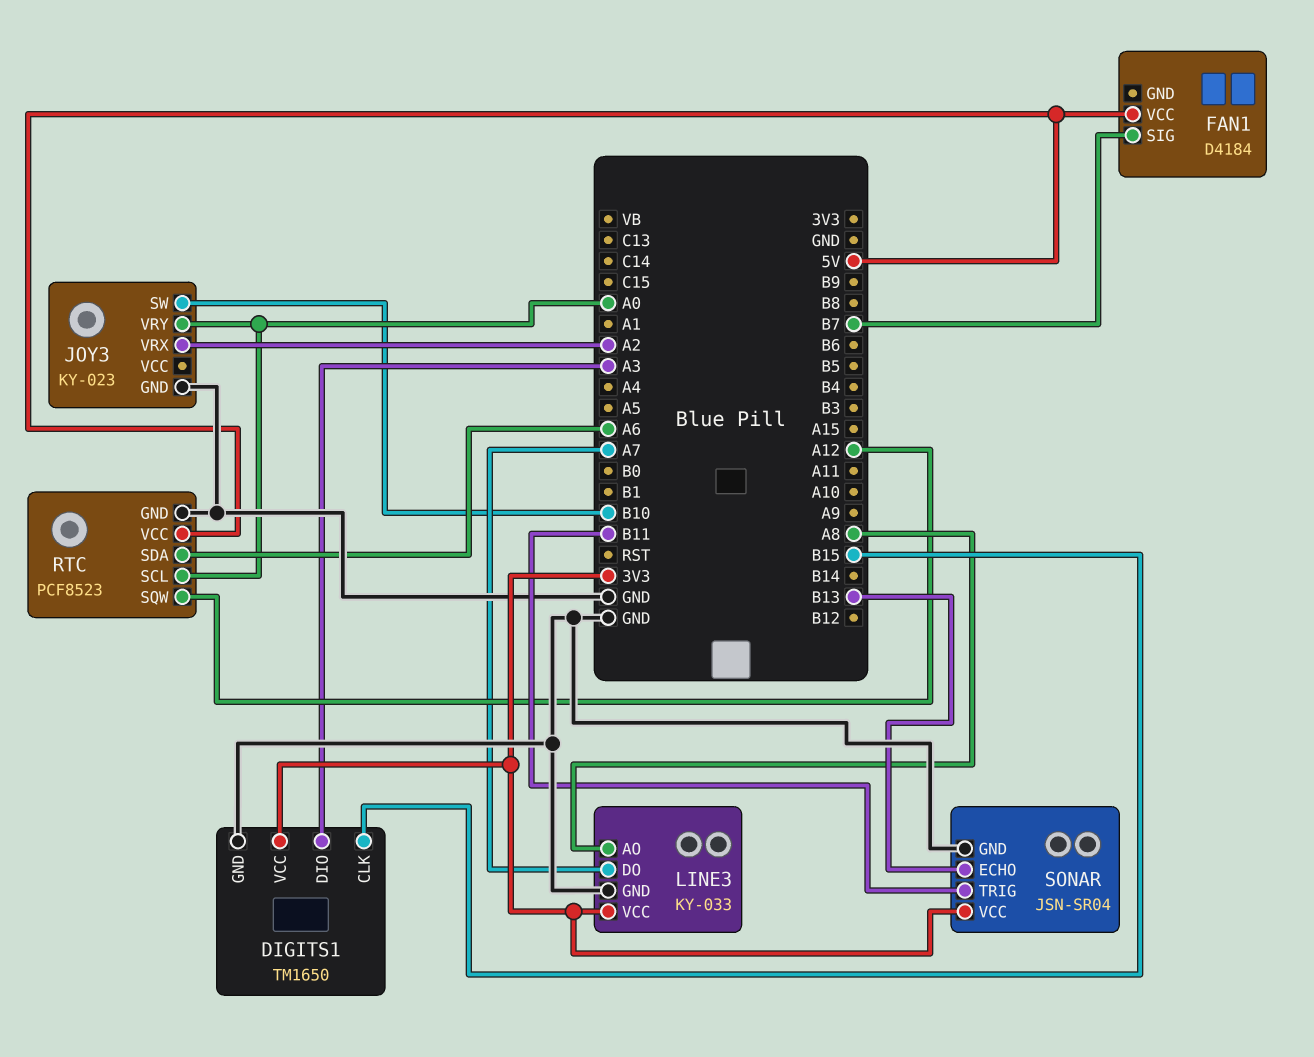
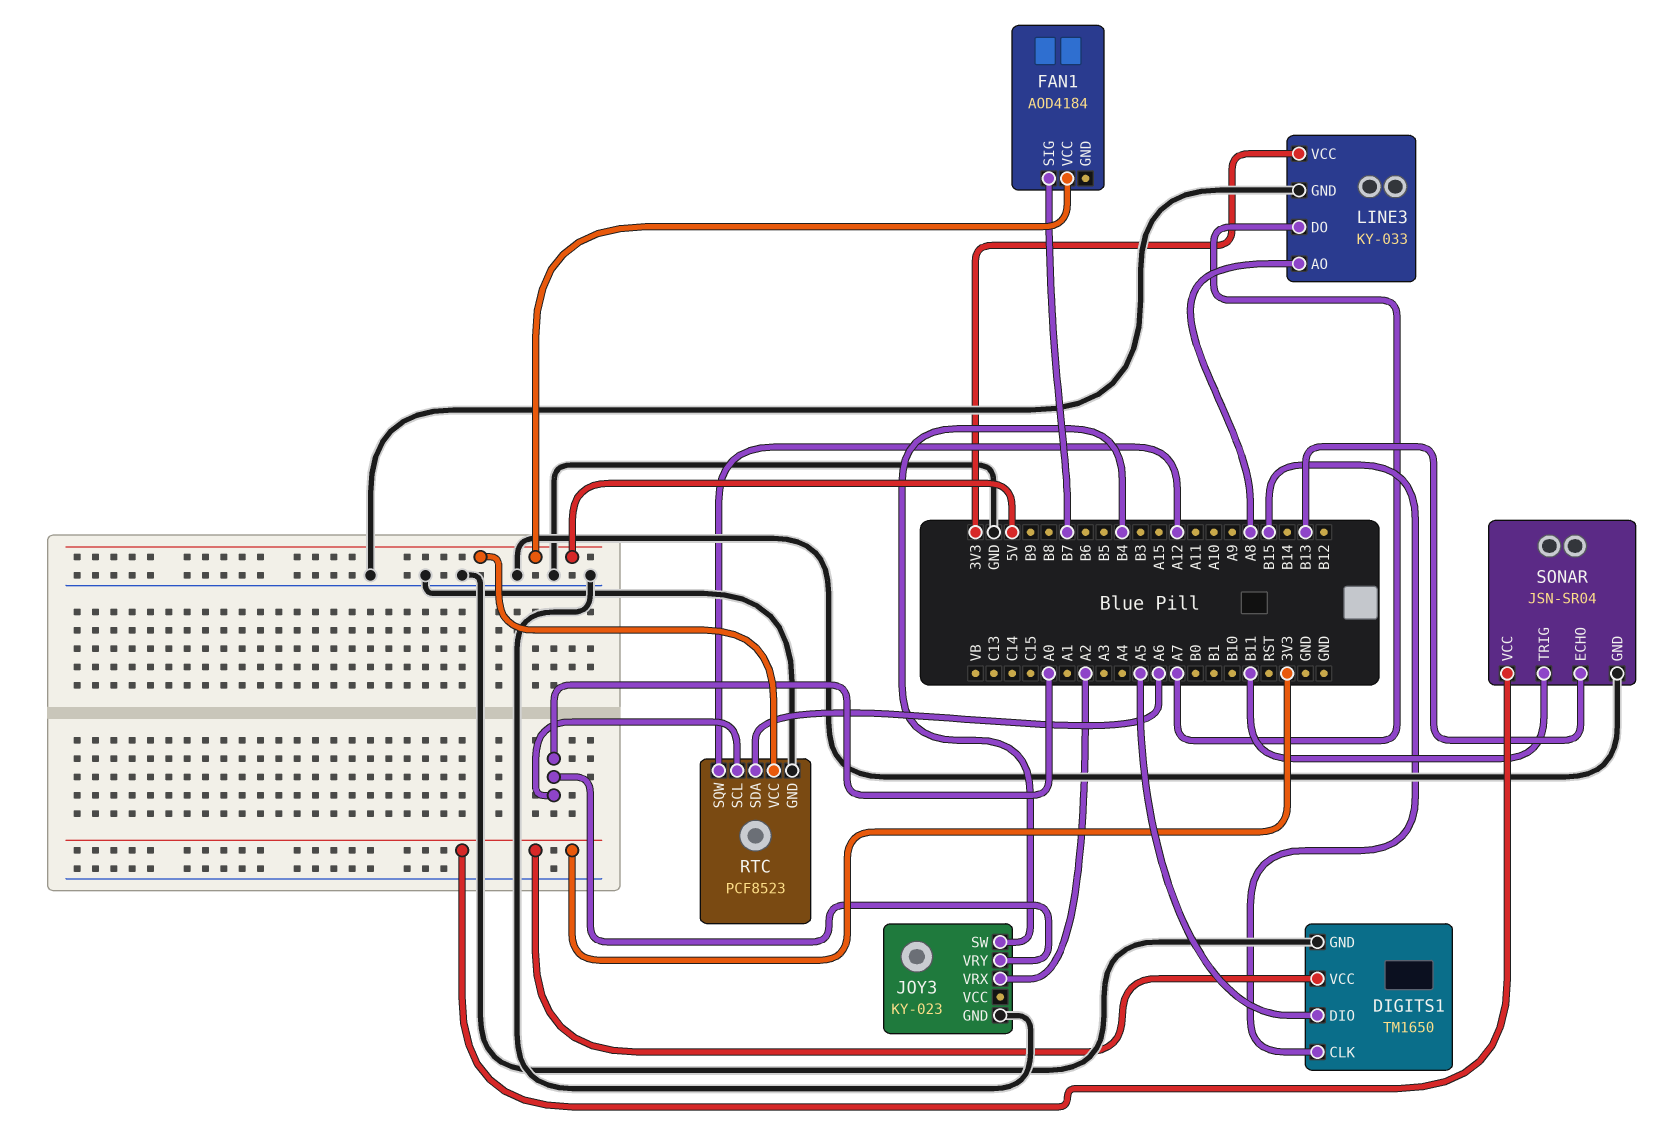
DIGITS1 pin DIO: A3 -> A5
FAN1: D4184 -> AOD4184
JOY3 pin SW: B10 -> B4

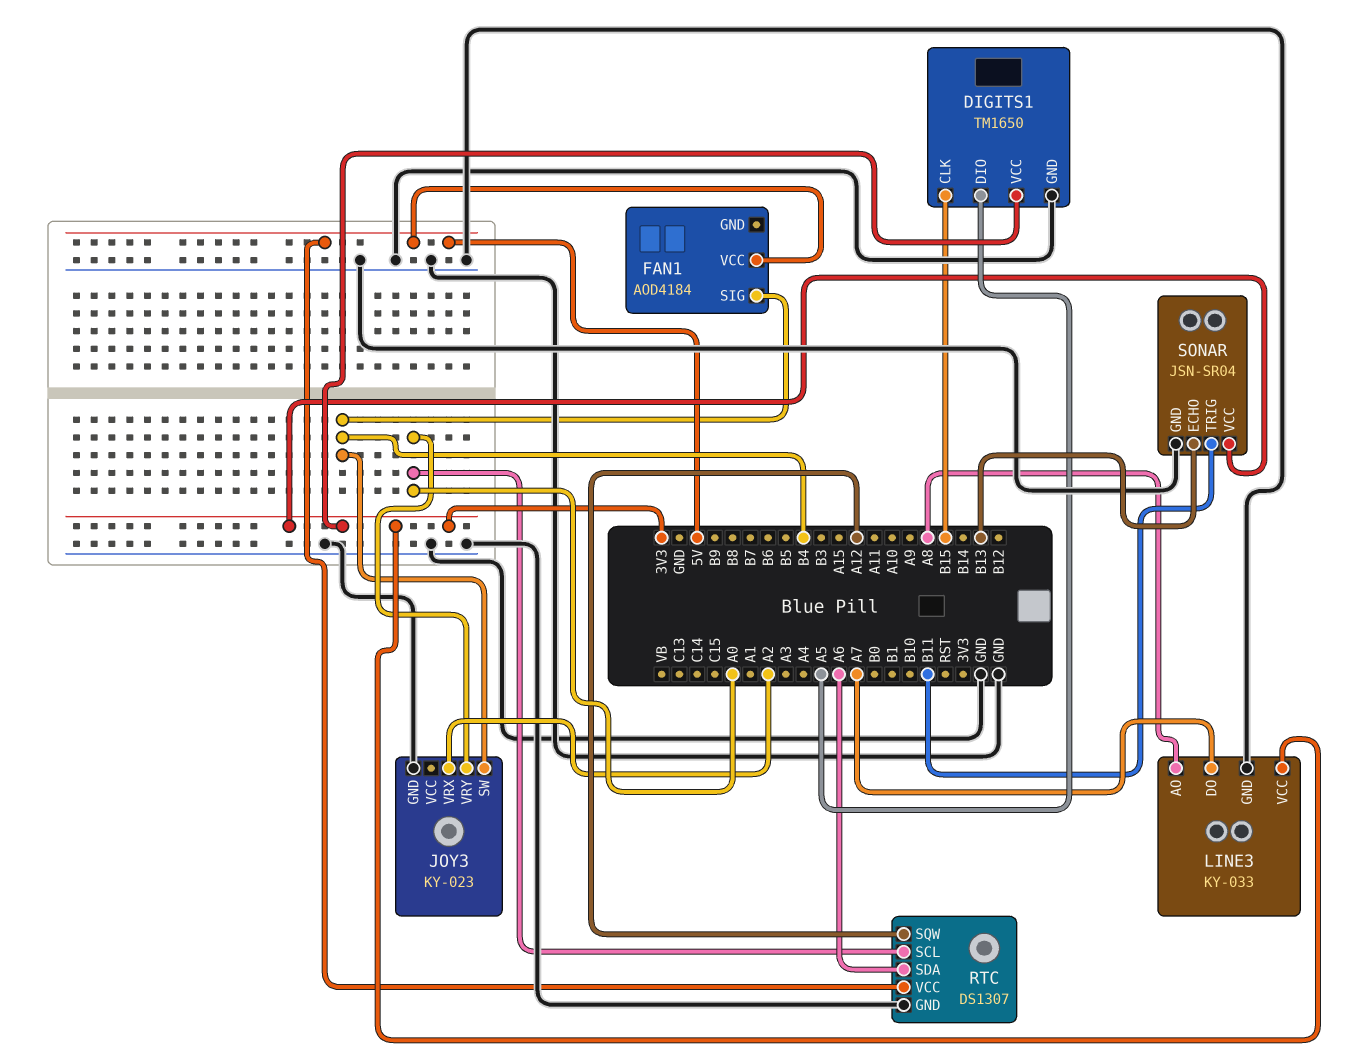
FAN1 pin SIG: B7 -> B4
RTC: PCF8523 -> DS1307

